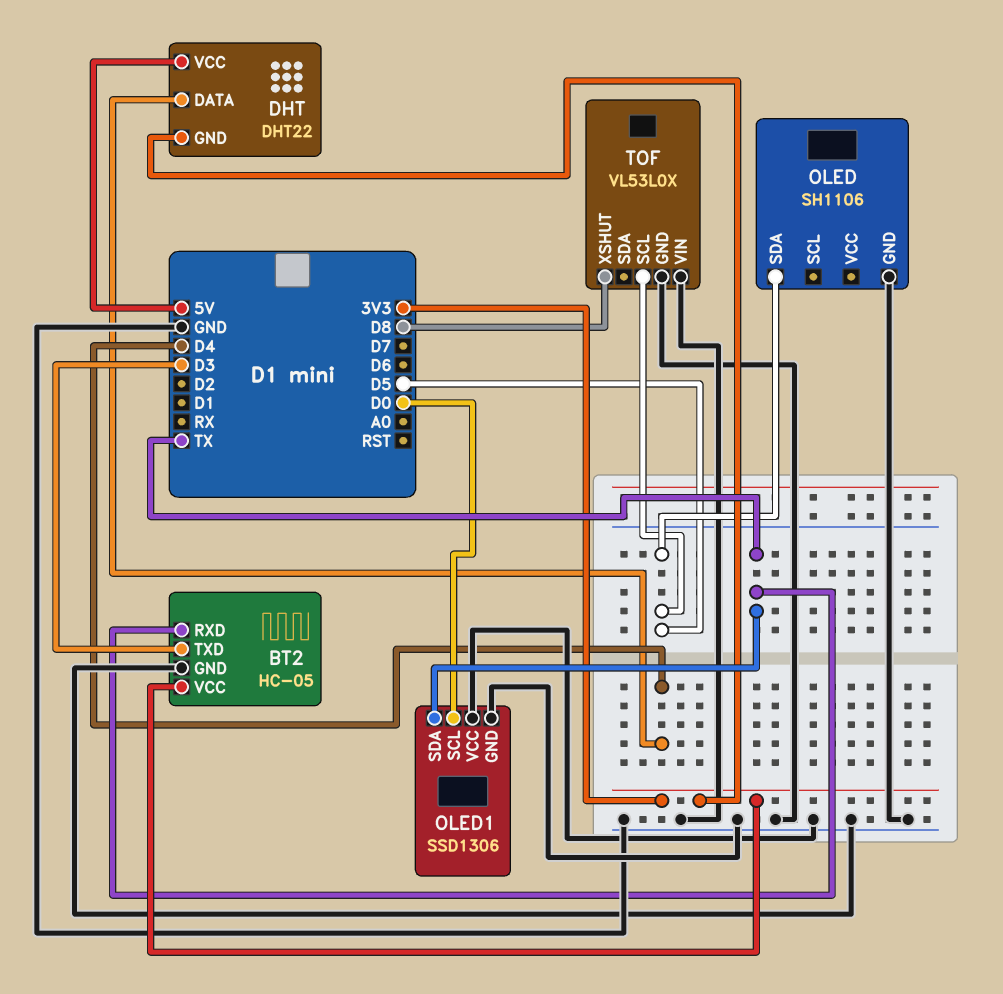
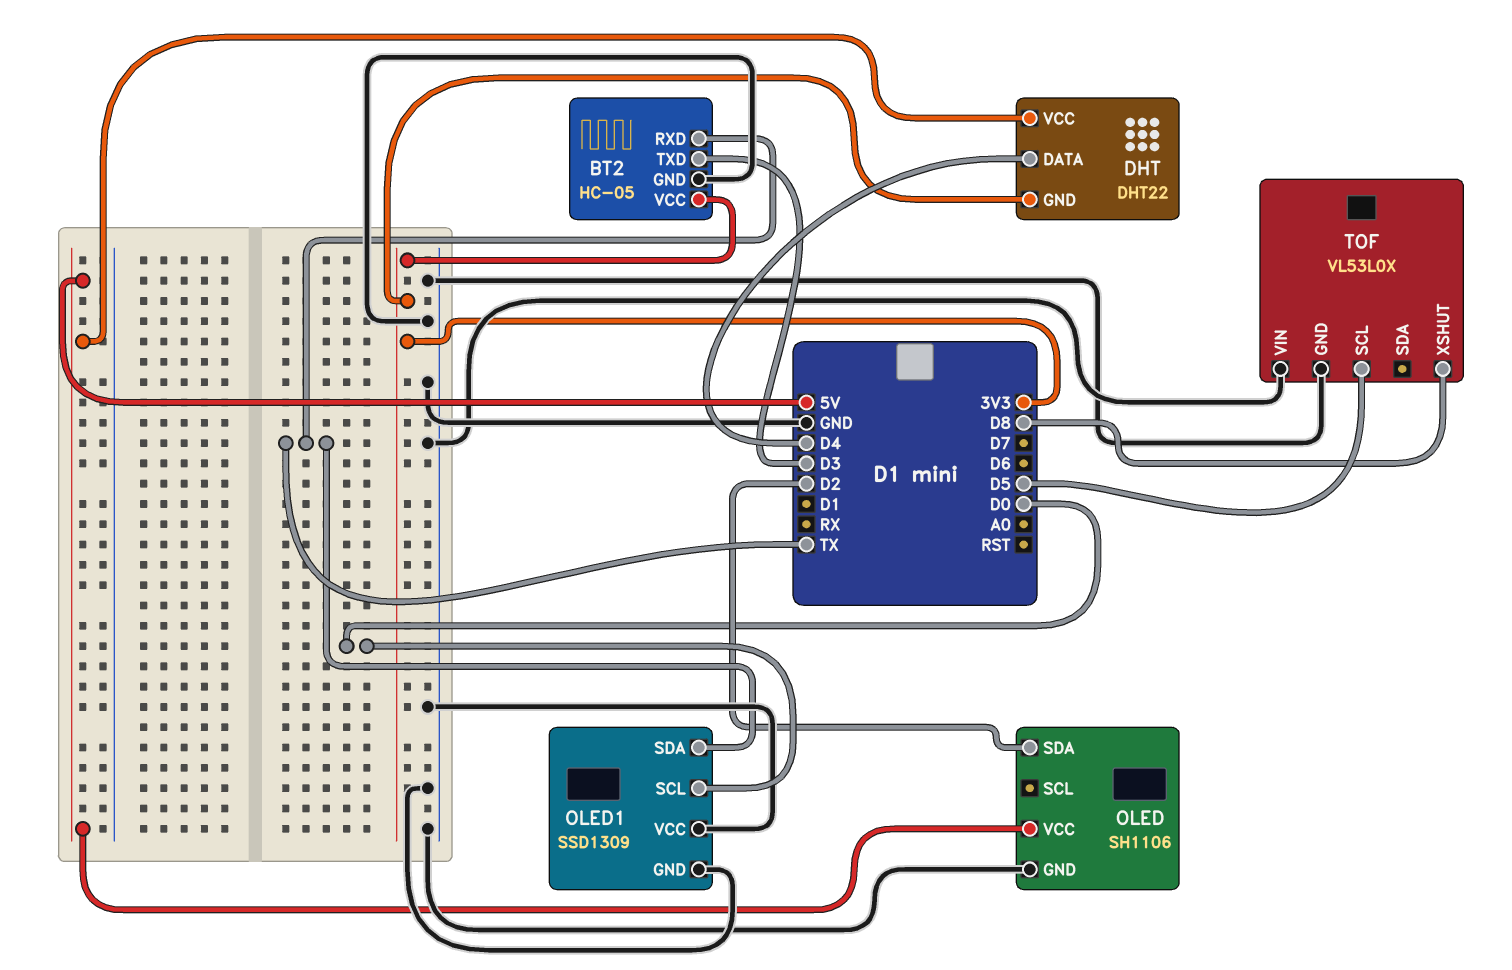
OLED pin SDA: D5 -> D2
OLED pin VCC: none -> 5V
OLED1: SSD1306 -> SSD1309

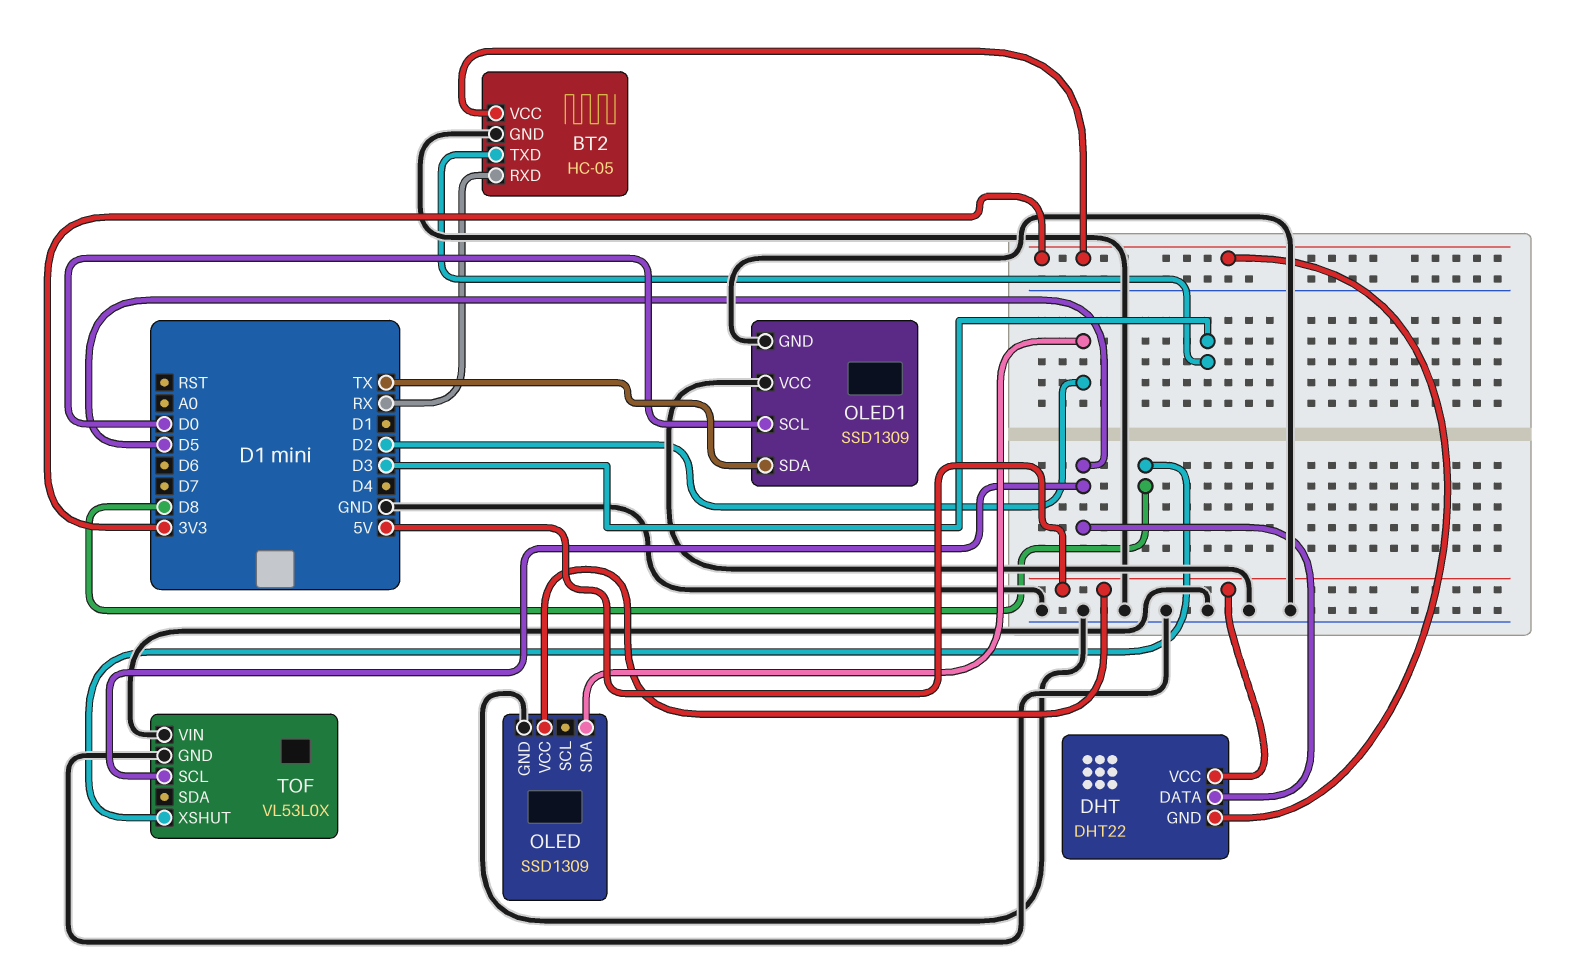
BT2 pin RXD: TX -> RX
DHT pin DATA: D4 -> D5
OLED: SH1106 -> SSD1309

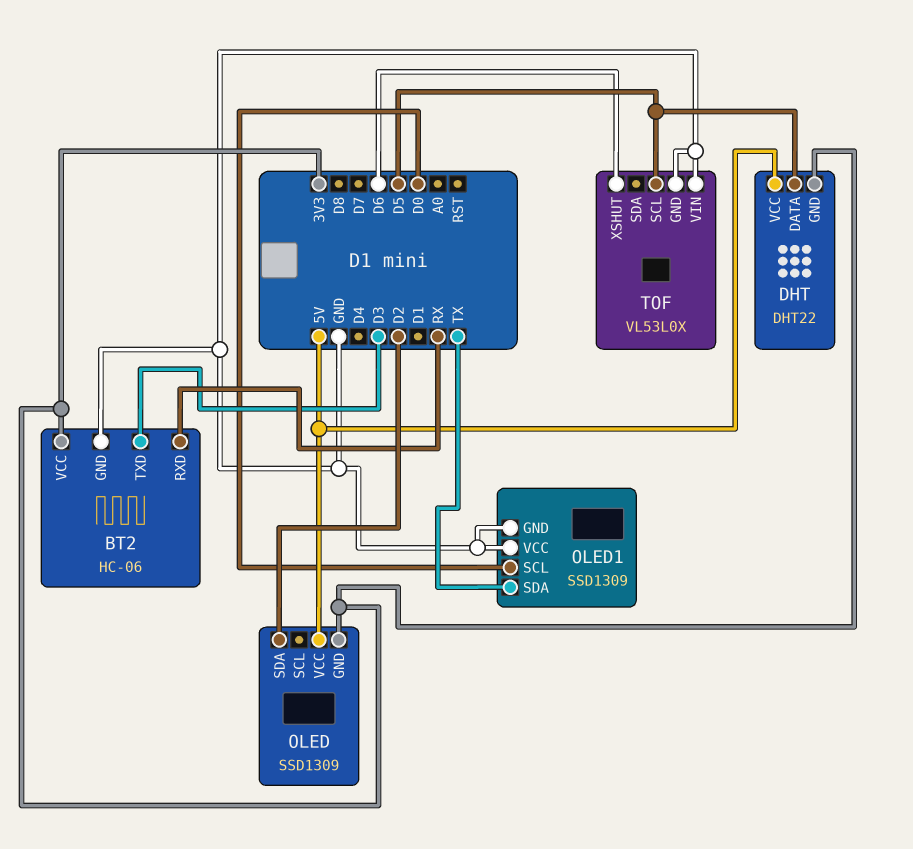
BT2: HC-05 -> HC-06
OLED pin GND: GND -> 3V3
TOF pin XSHUT: D8 -> D6

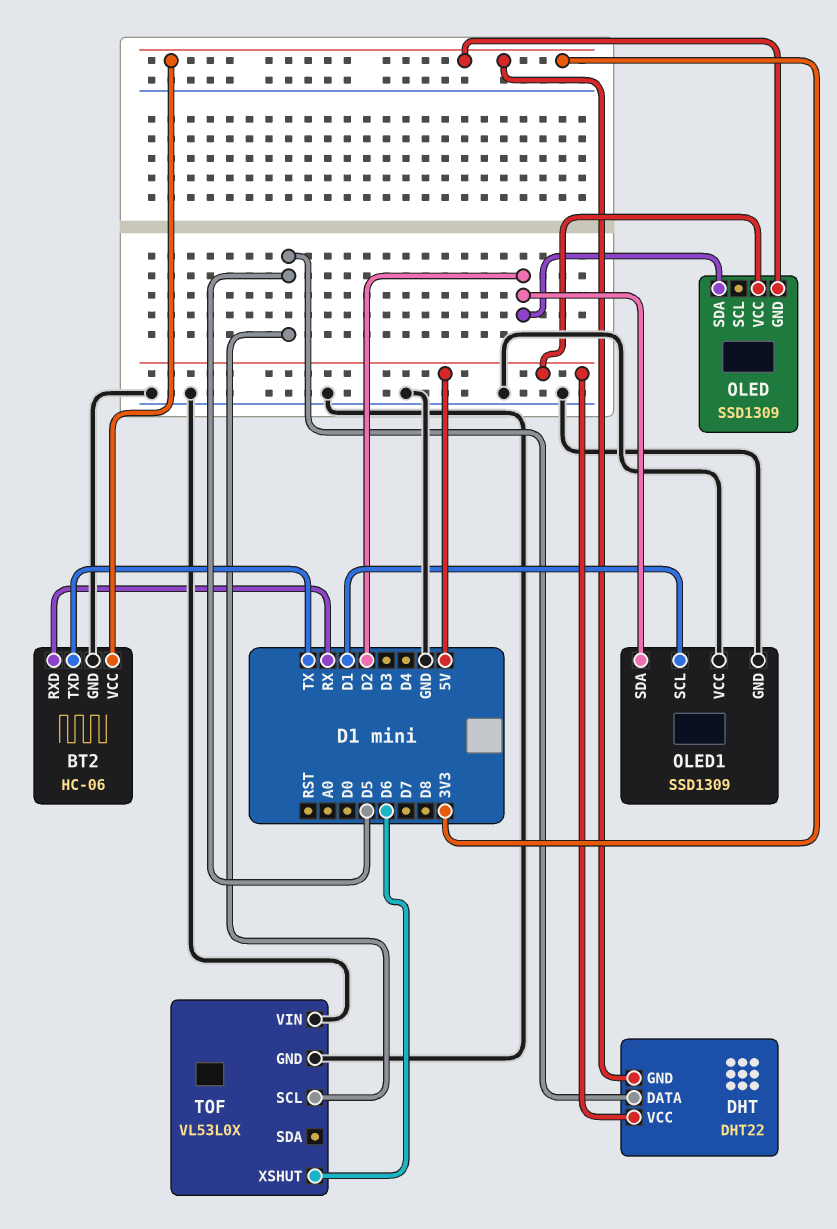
BT2 pin TXD: D3 -> TX
OLED1 pin SCL: D0 -> D1
OLED1 pin SDA: TX -> D2

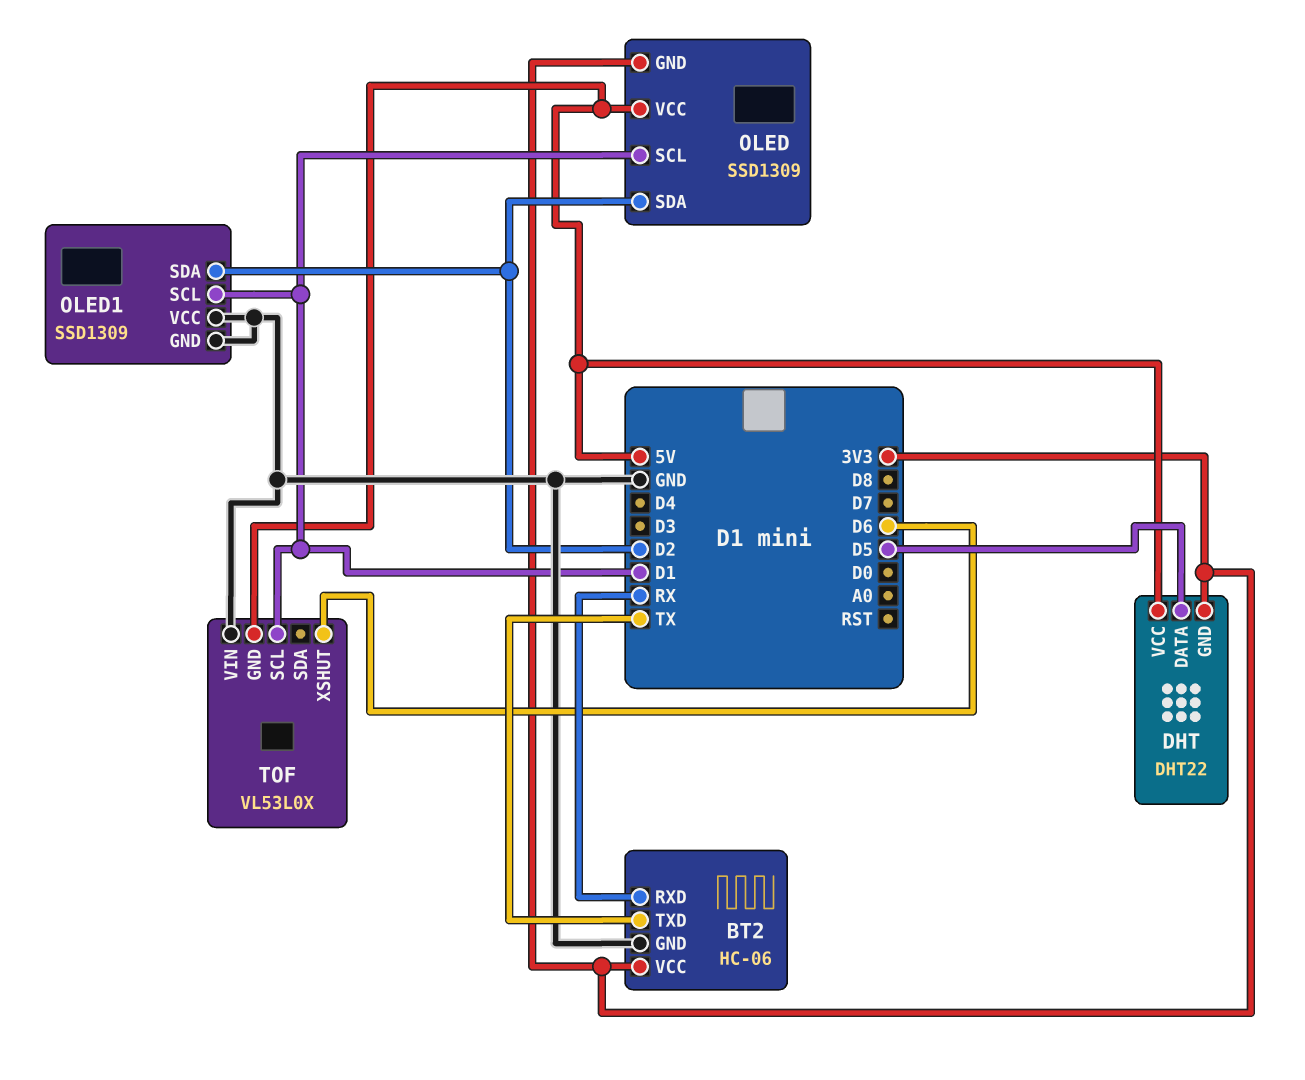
OLED pin SCL: none -> D1
TOF pin GND: GND -> 5V
TOF pin SCL: D5 -> D1

